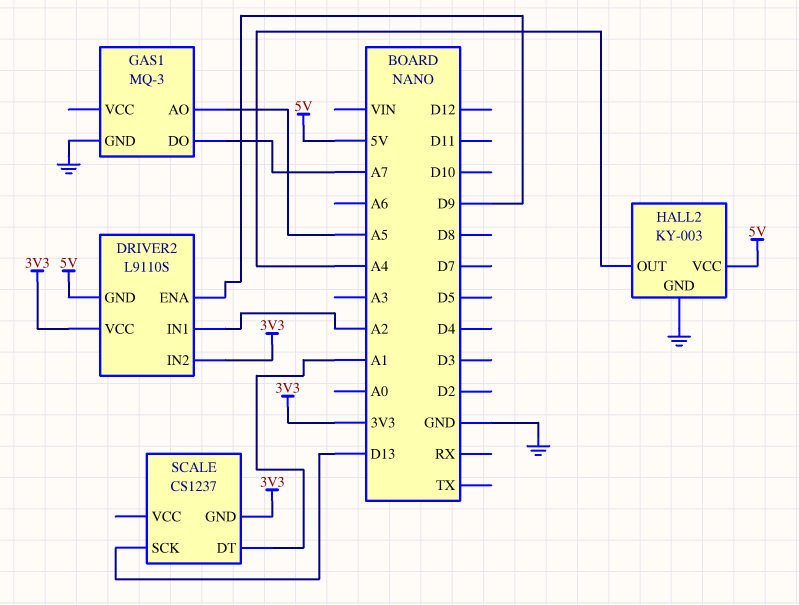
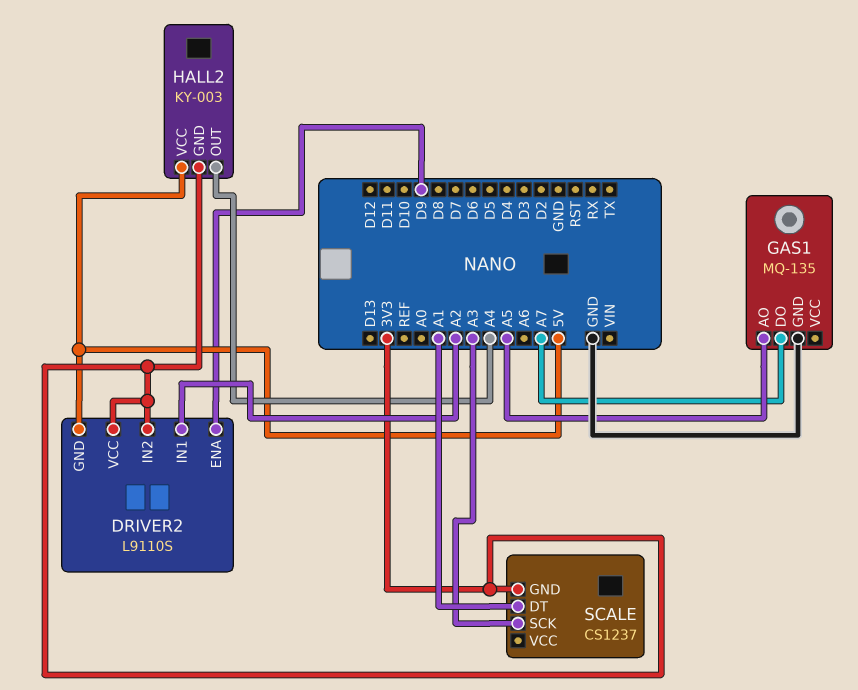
GAS1: MQ-3 -> MQ-135
HALL2 pin GND: GND -> 3V3
SCALE pin SCK: D13 -> A3

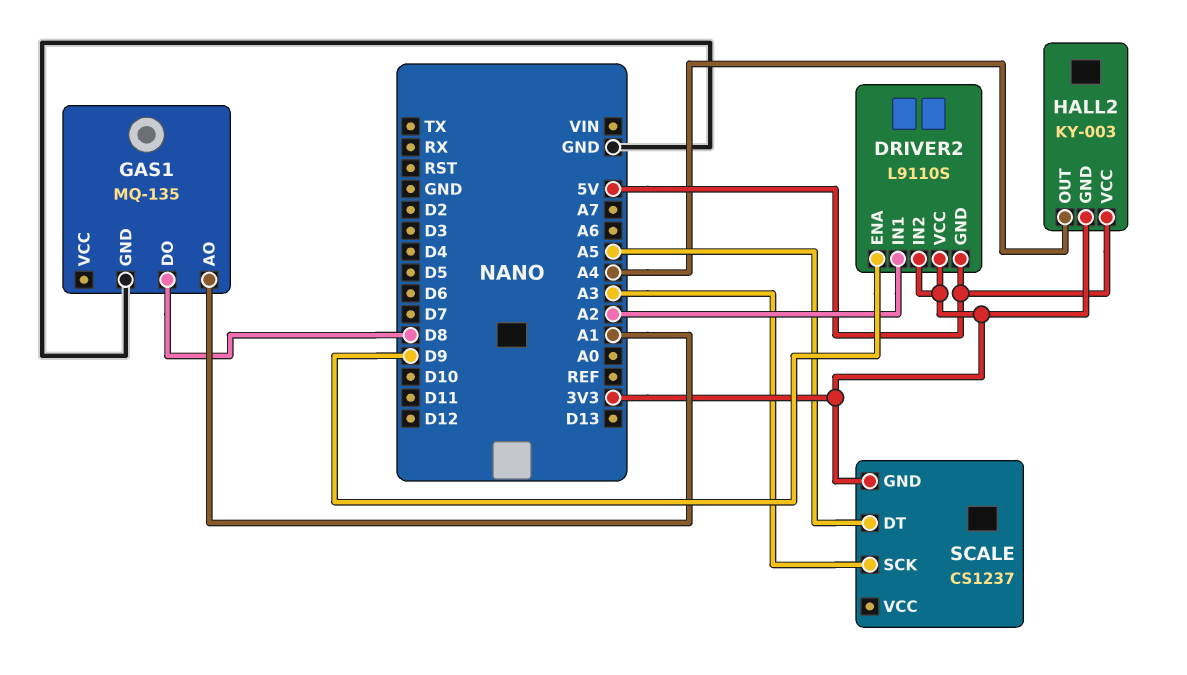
GAS1 pin AO: A5 -> A1
GAS1 pin DO: A7 -> D8
SCALE pin DT: A1 -> A5

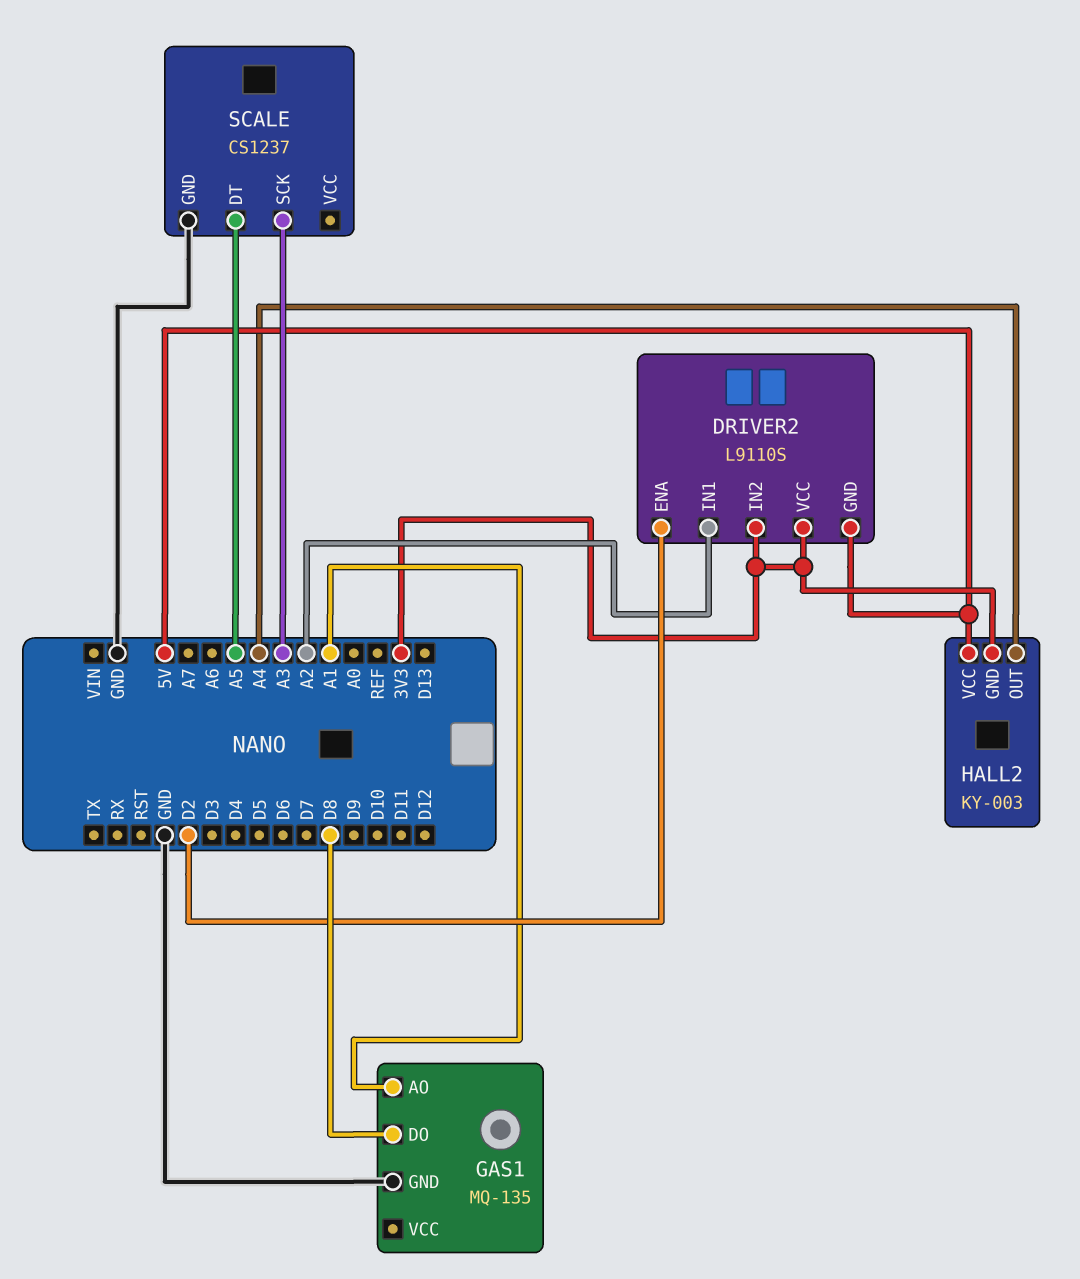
DRIVER2 pin ENA: D9 -> D2
SCALE pin GND: 3V3 -> GND

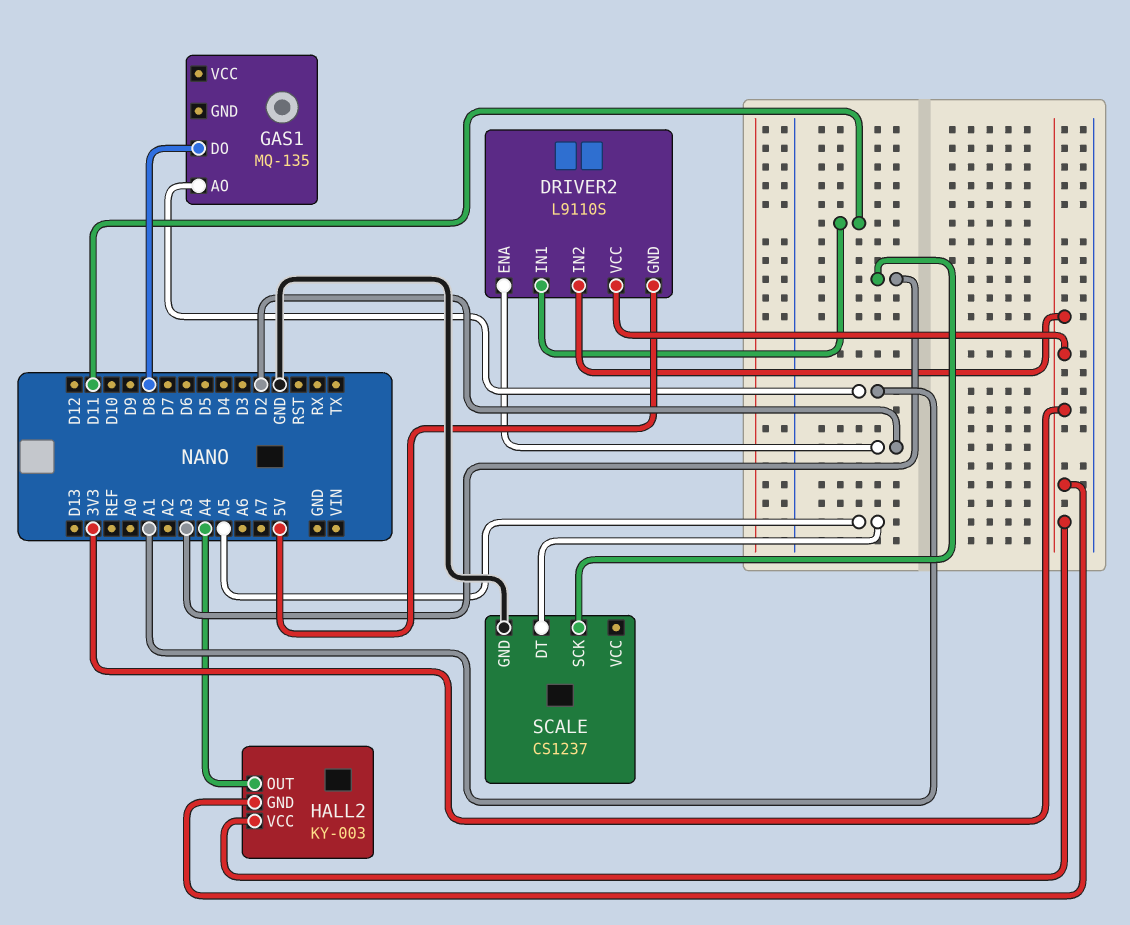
DRIVER2 pin IN1: A2 -> D11
GAS1 pin GND: GND -> none
HALL2 pin VCC: 5V -> 3V3

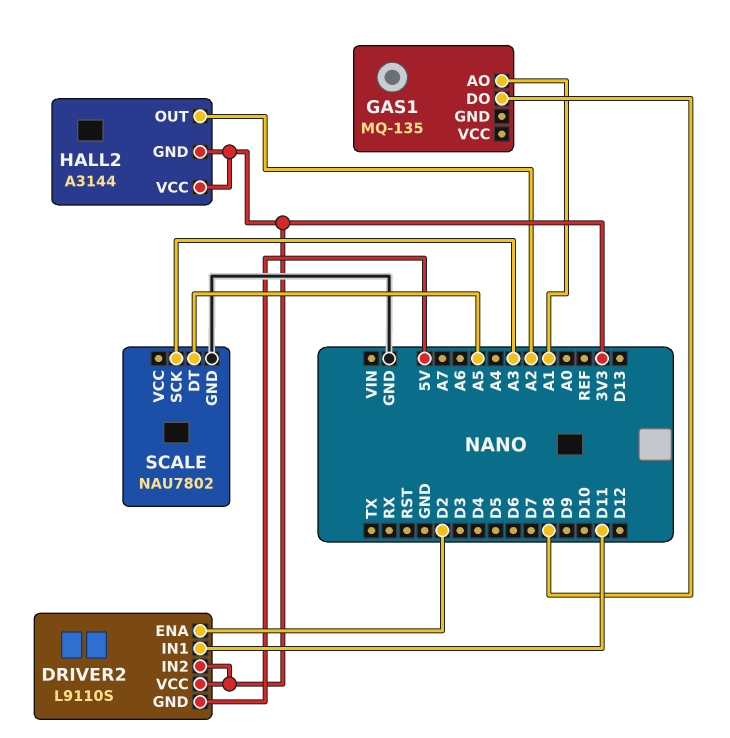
HALL2: KY-003 -> A3144
HALL2 pin OUT: A4 -> A2
SCALE: CS1237 -> NAU7802

